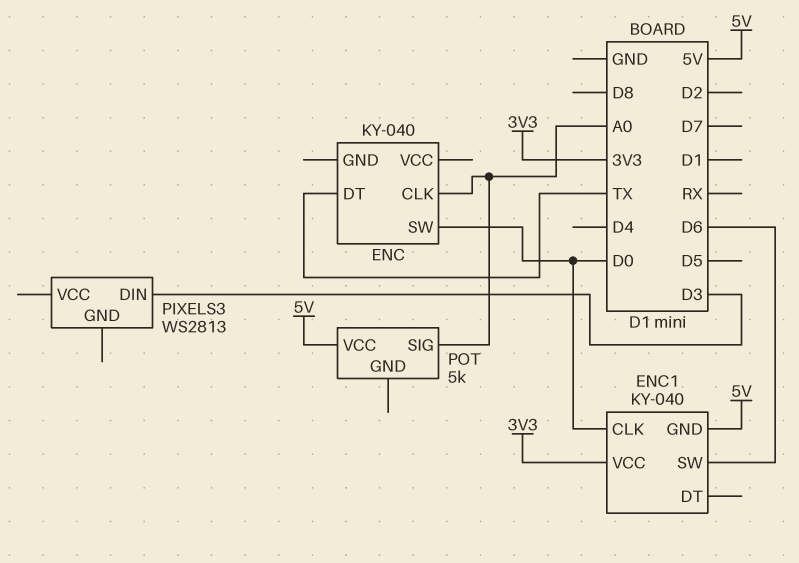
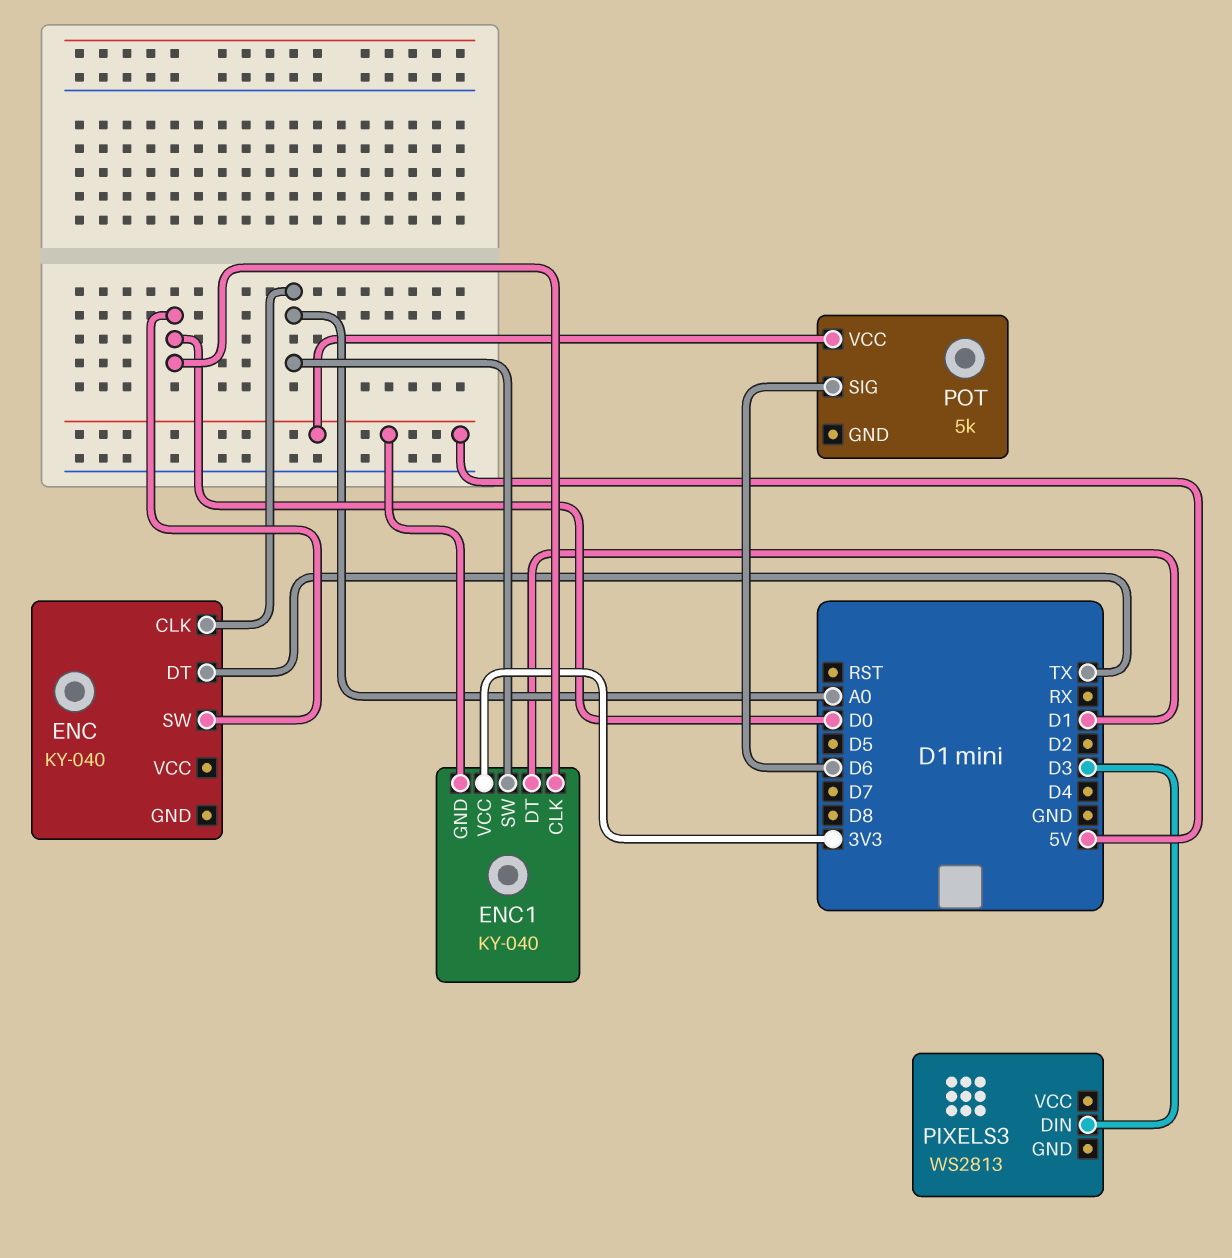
ENC1 pin DT: none -> D1
ENC1 pin SW: D6 -> A0
POT pin SIG: A0 -> D6

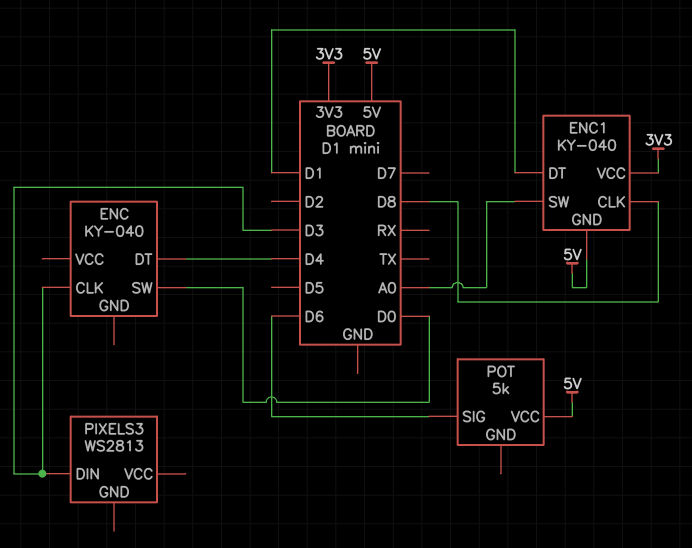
ENC pin CLK: A0 -> D3
ENC pin DT: TX -> D4
ENC1 pin CLK: D0 -> D8

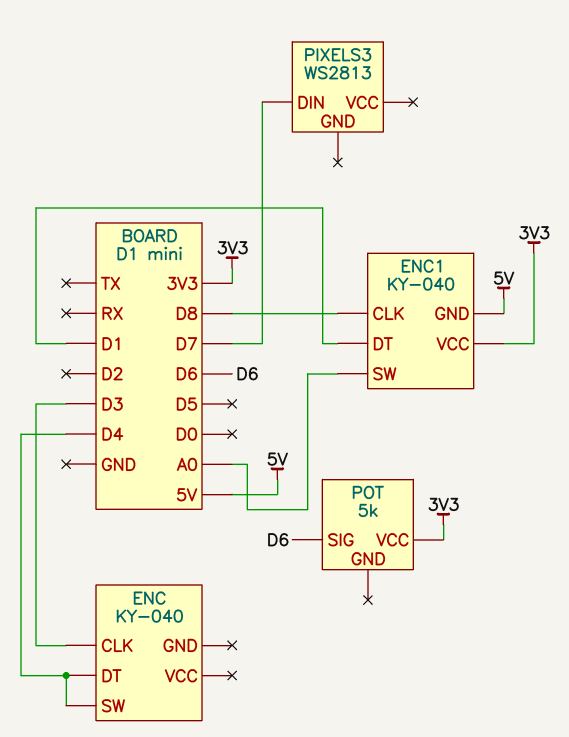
ENC pin SW: D0 -> D4
PIXELS3 pin DIN: D3 -> D7
POT pin VCC: 5V -> 3V3

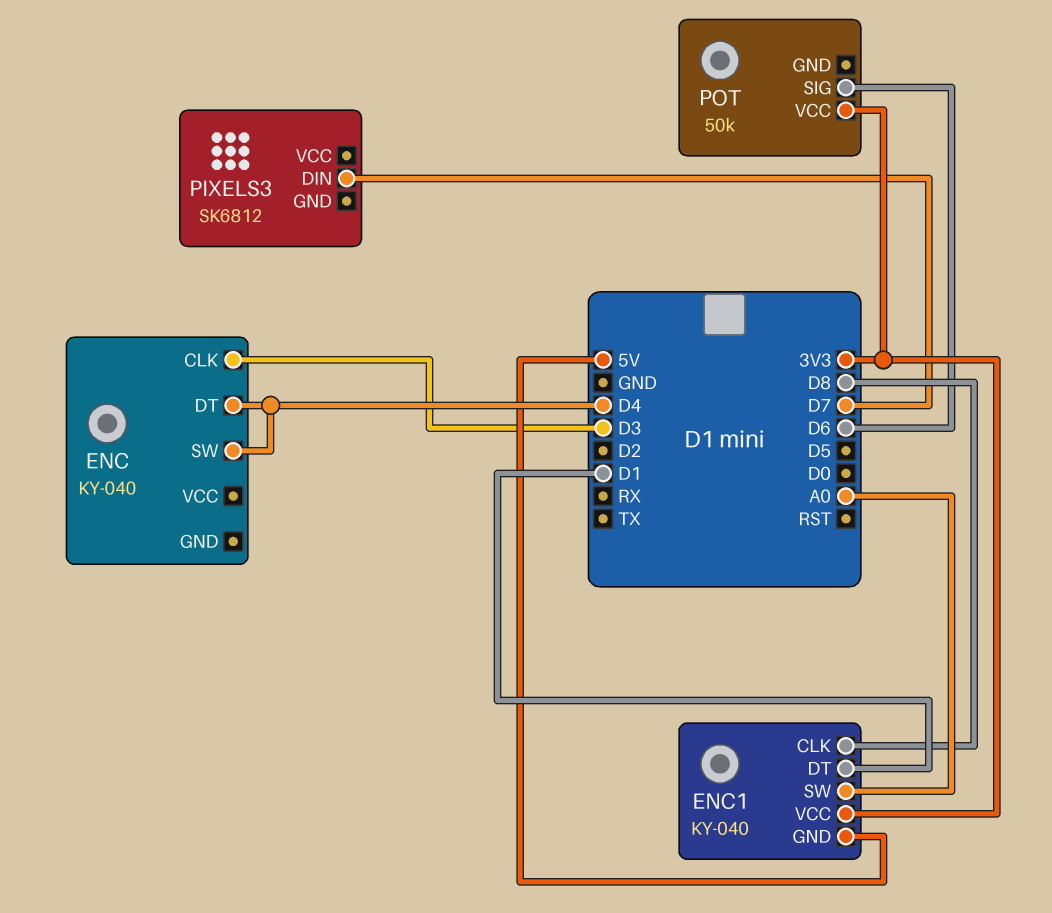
PIXELS3: WS2813 -> SK6812
POT: 5k -> 50k

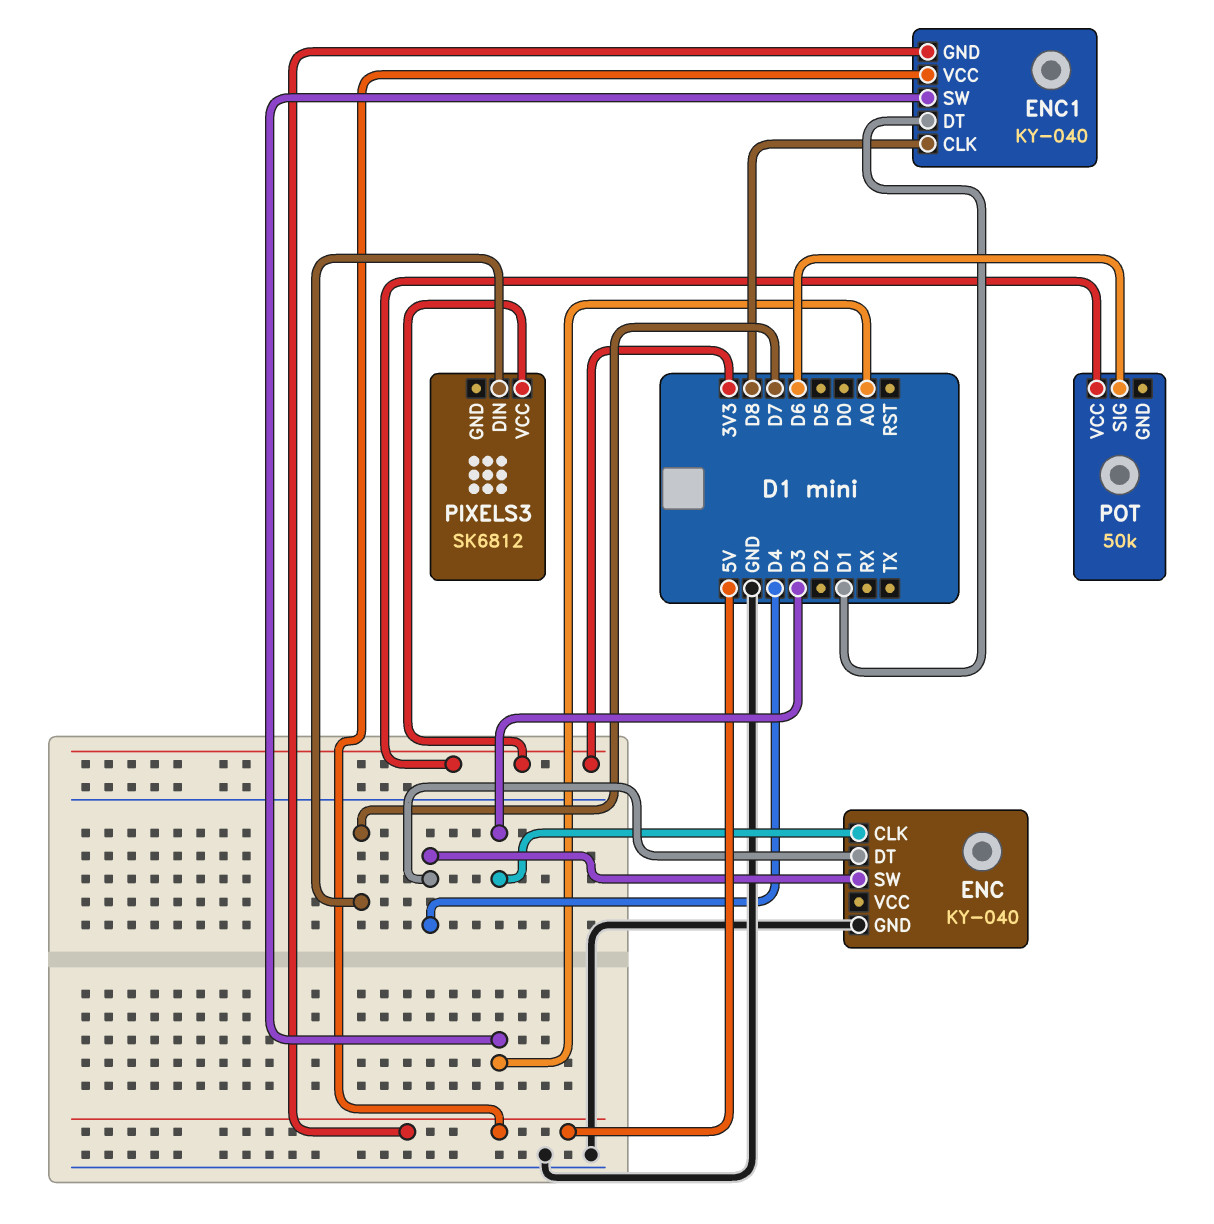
ENC pin GND: none -> GND
ENC1 pin VCC: 3V3 -> 5V
PIXELS3 pin VCC: none -> 3V3

